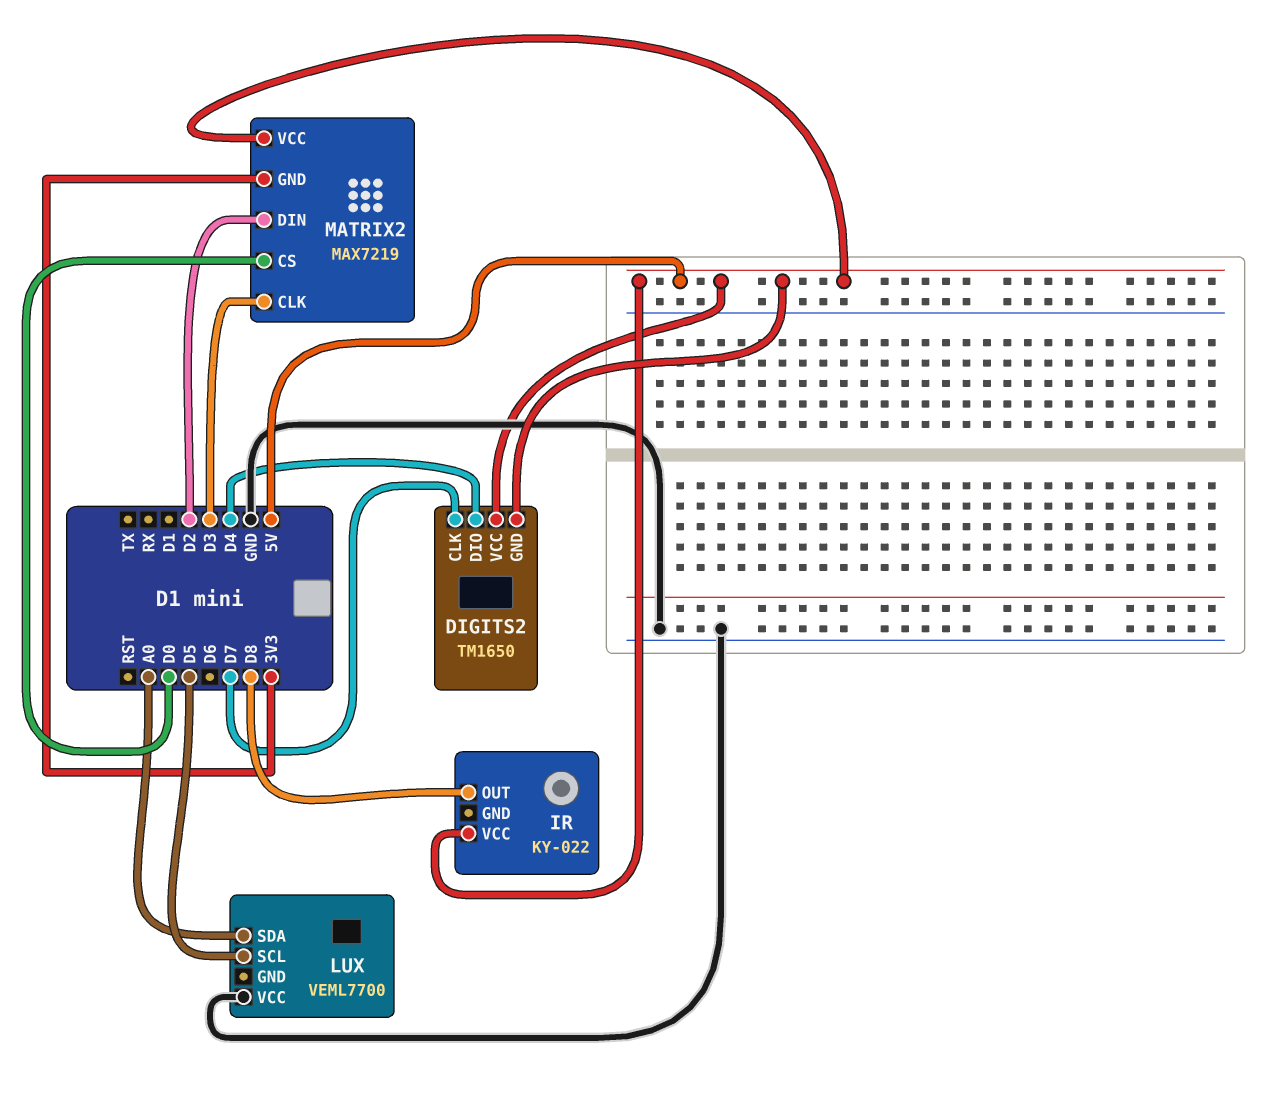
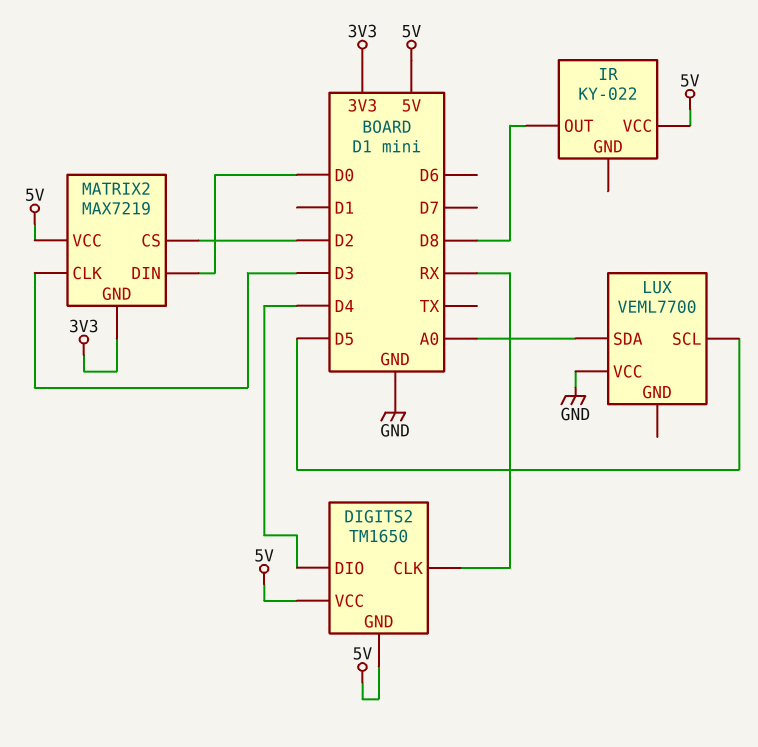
DIGITS2 pin CLK: D7 -> RX
MATRIX2 pin CS: D0 -> D2
MATRIX2 pin DIN: D2 -> D0

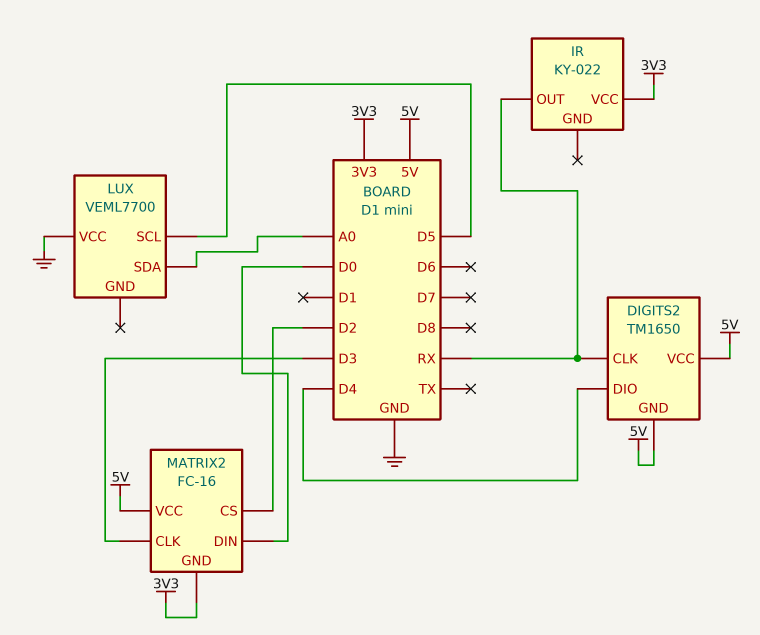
IR pin OUT: D8 -> RX
IR pin VCC: 5V -> 3V3
MATRIX2: MAX7219 -> FC-16

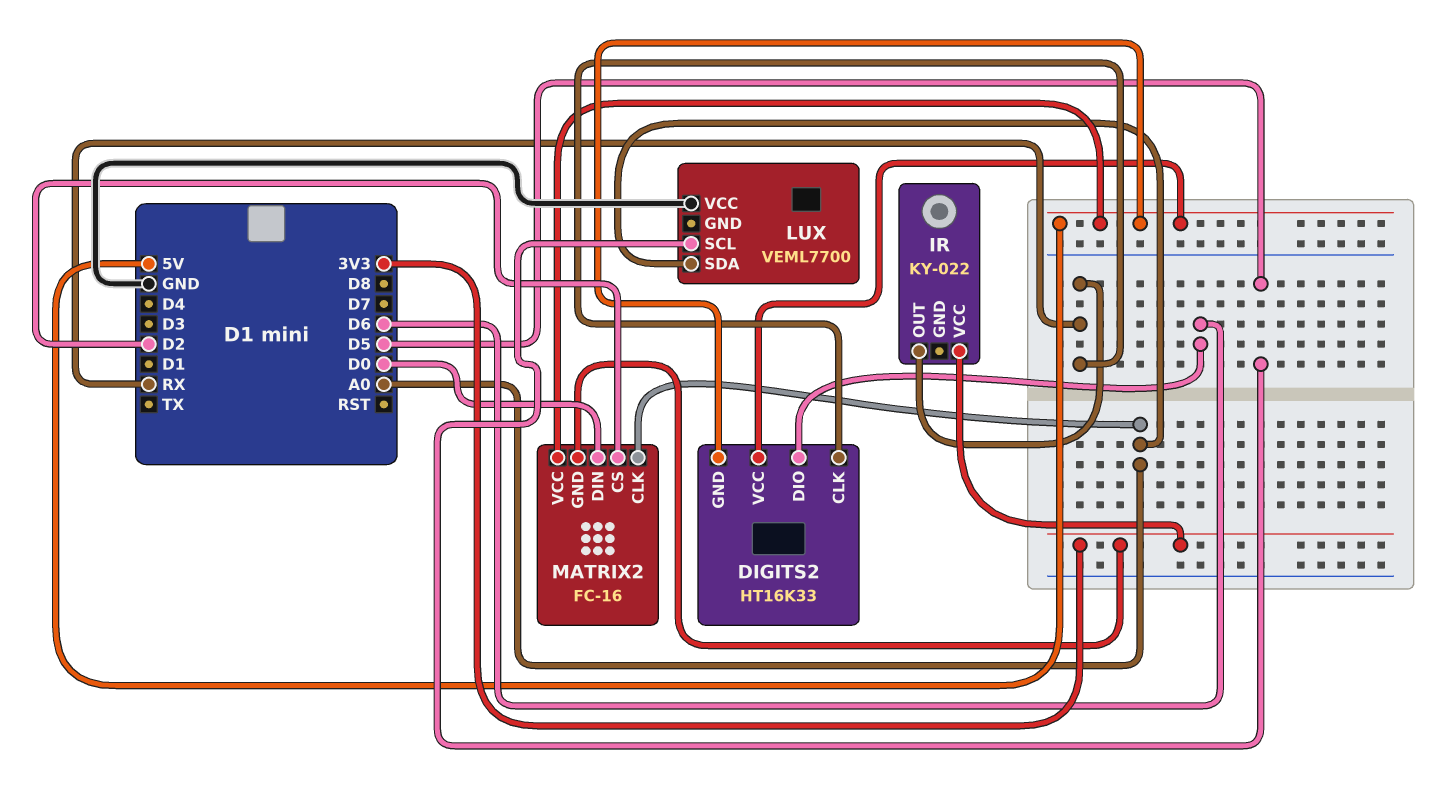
DIGITS2: TM1650 -> HT16K33
DIGITS2 pin DIO: D4 -> D6
MATRIX2 pin CLK: D3 -> A0

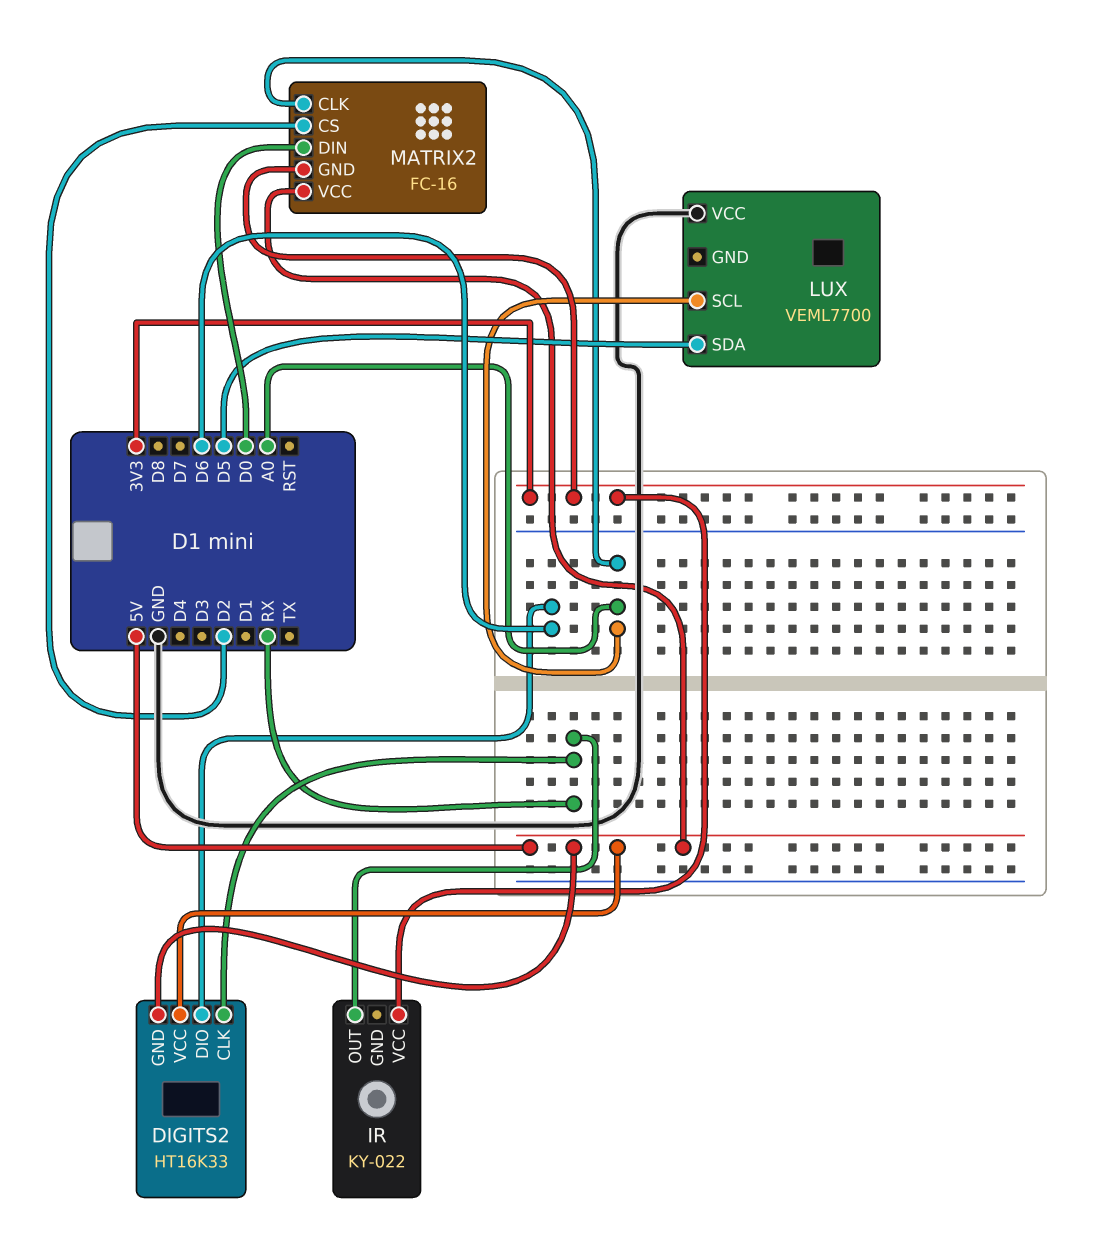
LUX pin SCL: D5 -> A0
LUX pin SDA: A0 -> D5

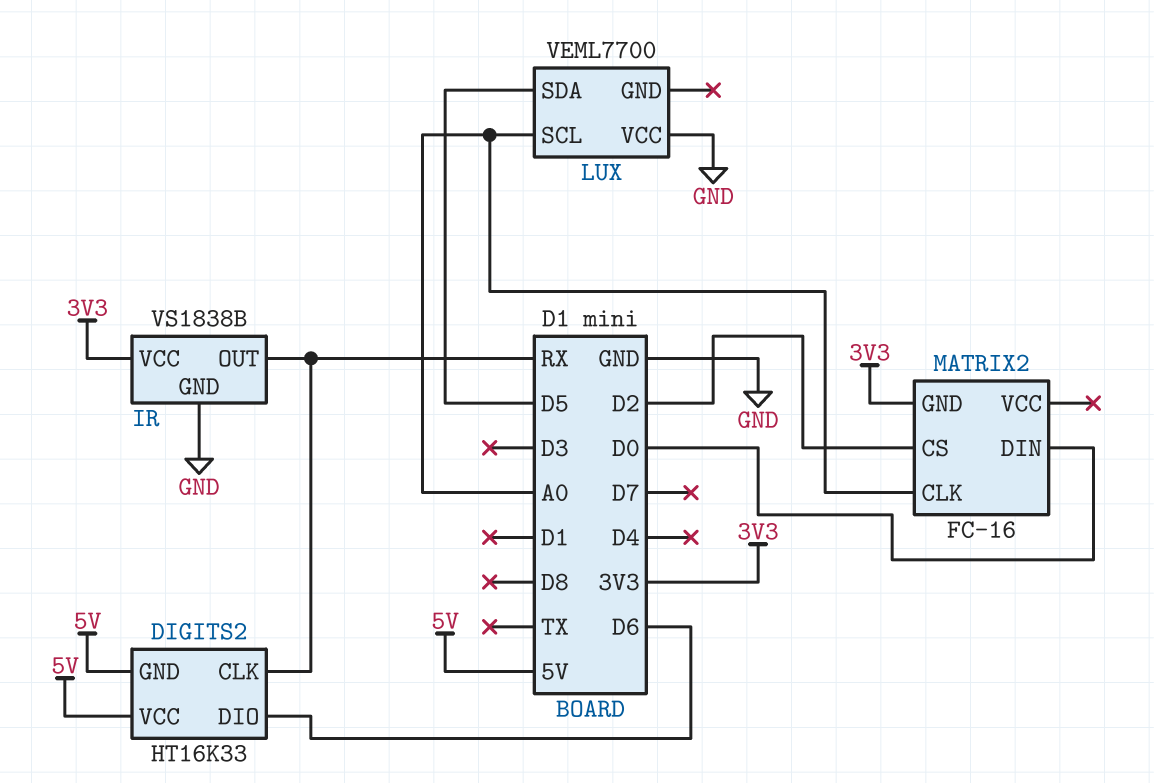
IR: KY-022 -> VS1838B
IR pin GND: none -> GND
MATRIX2 pin VCC: 5V -> none

